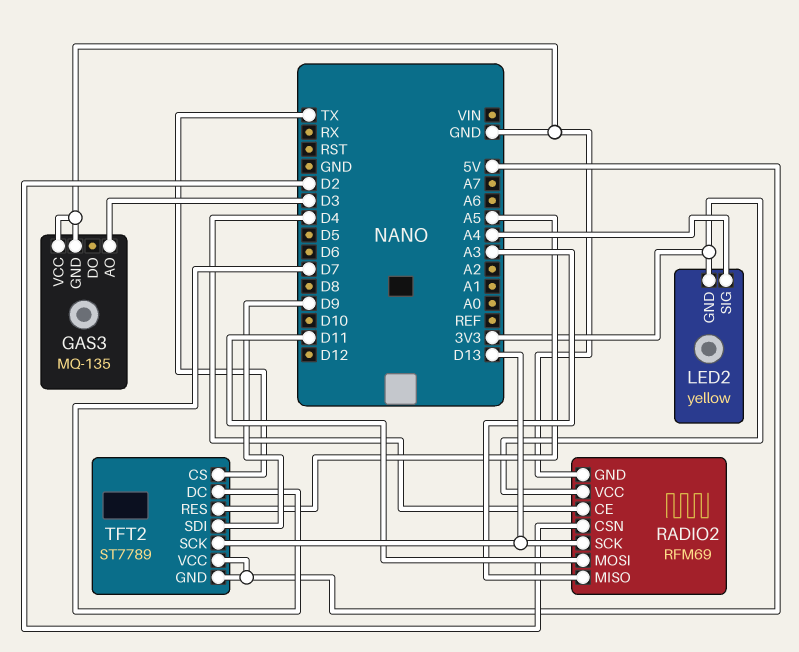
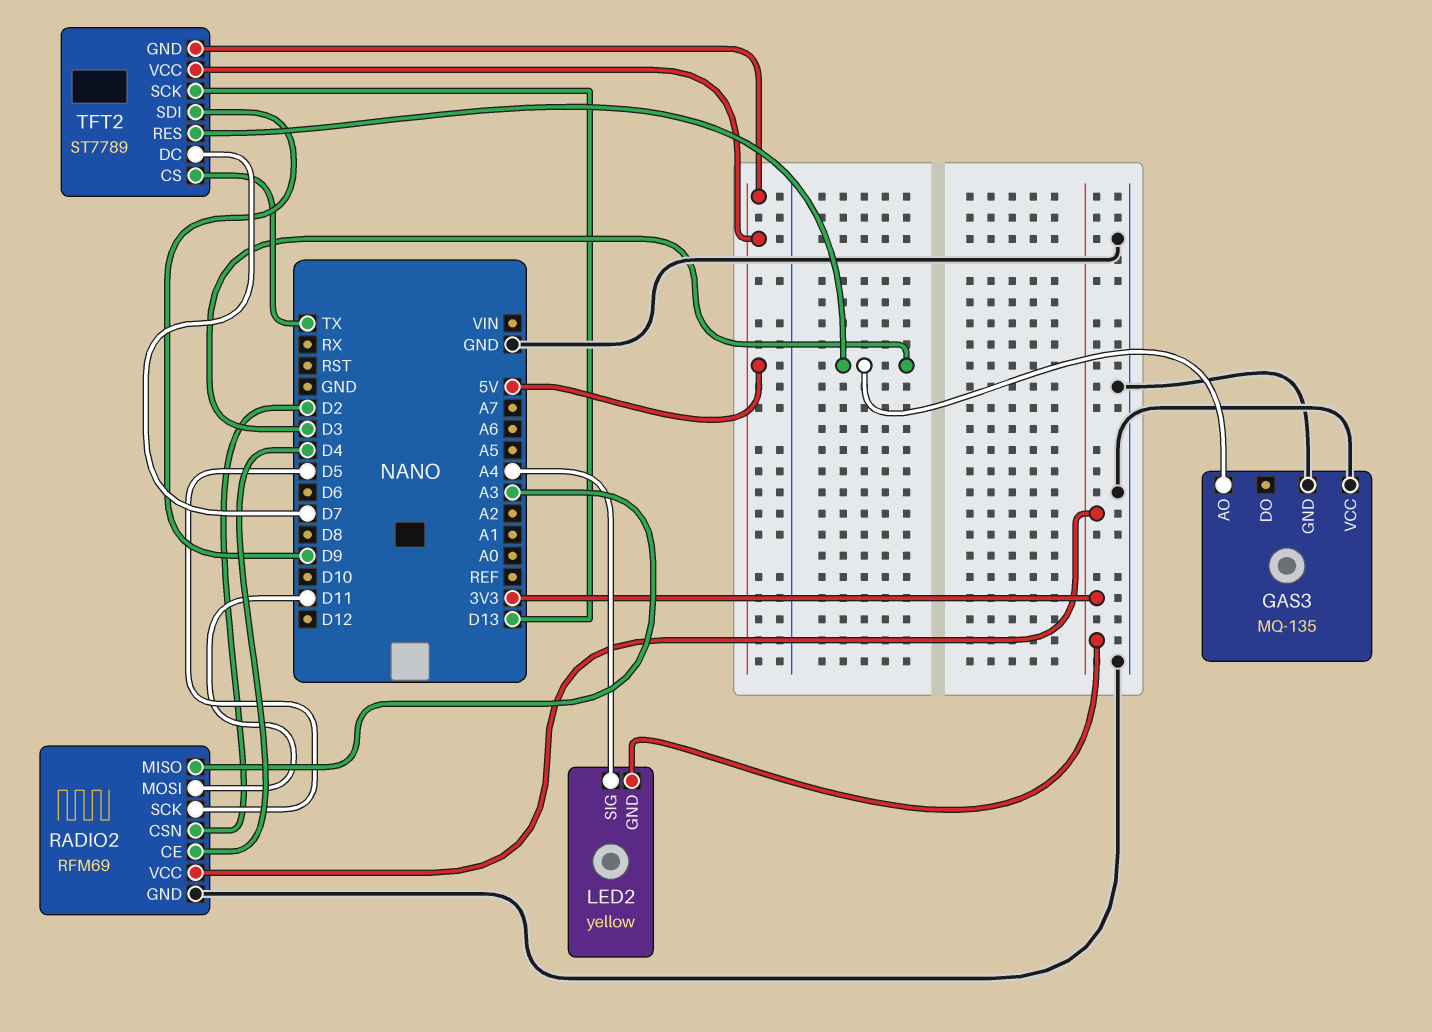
RADIO2 pin SCK: D13 -> D5
TFT2 pin RES: A5 -> D3

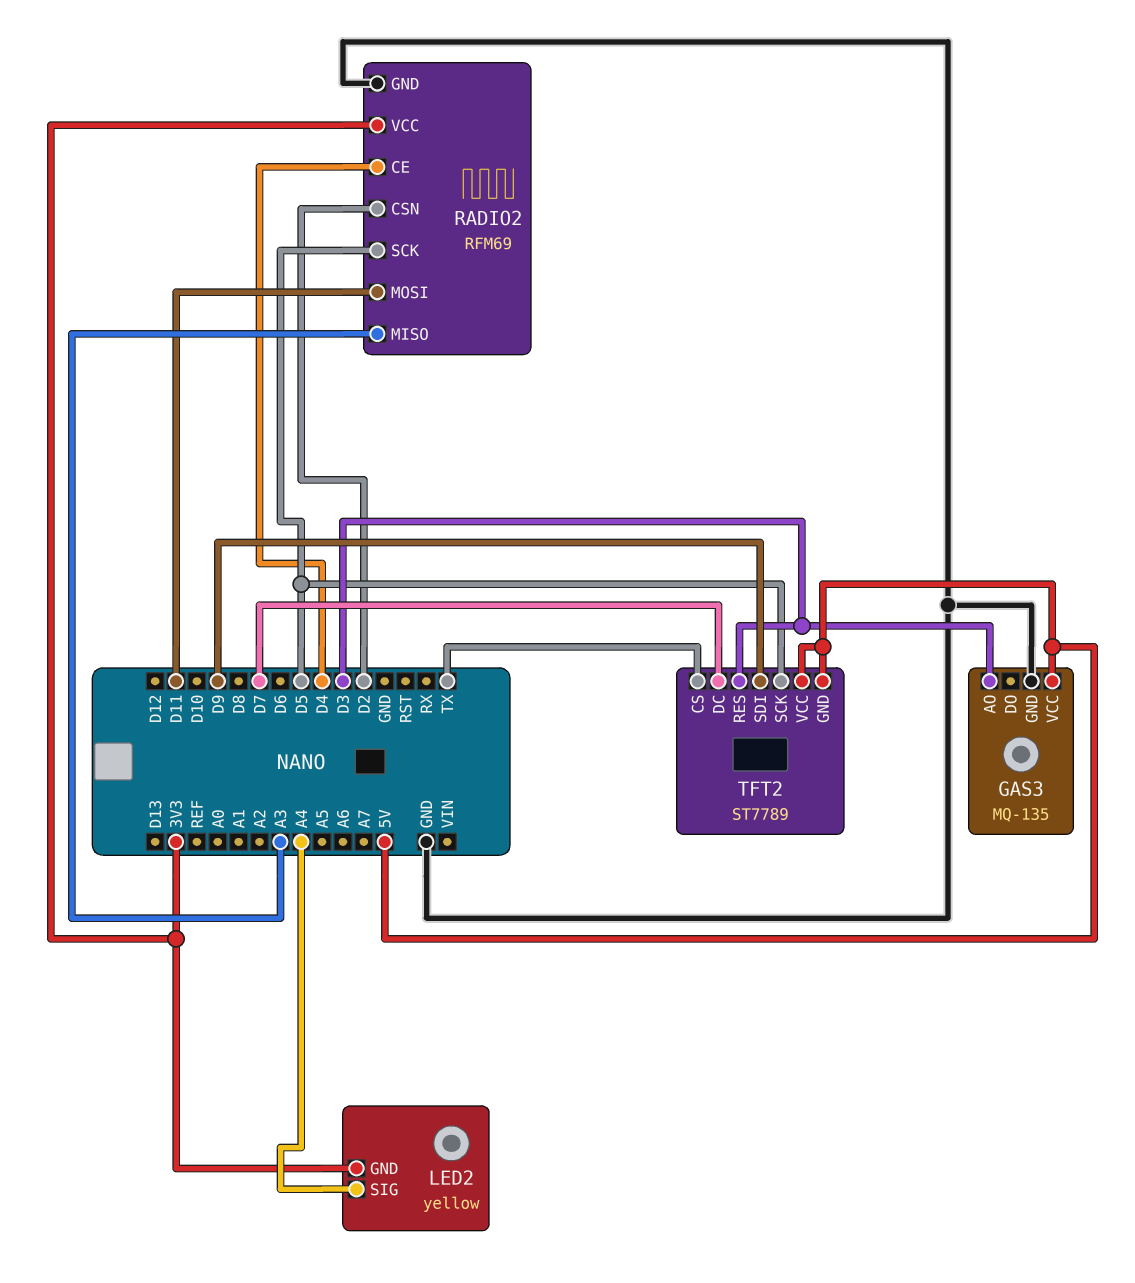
GAS3 pin VCC: GND -> 5V
TFT2 pin SCK: D13 -> D5

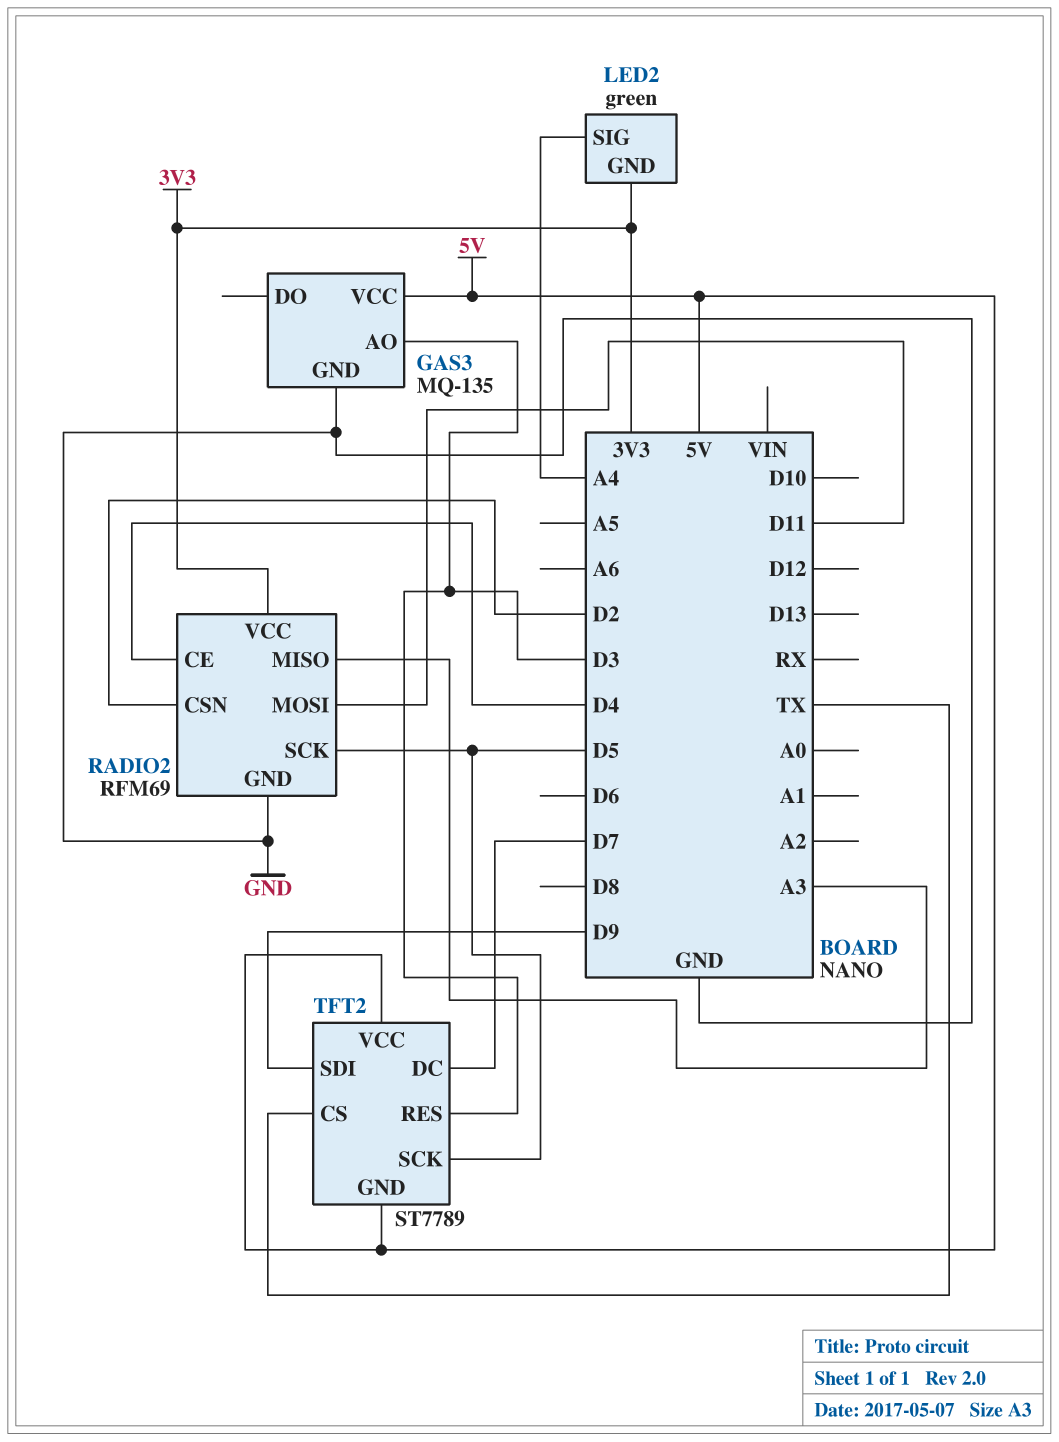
LED2: yellow -> green

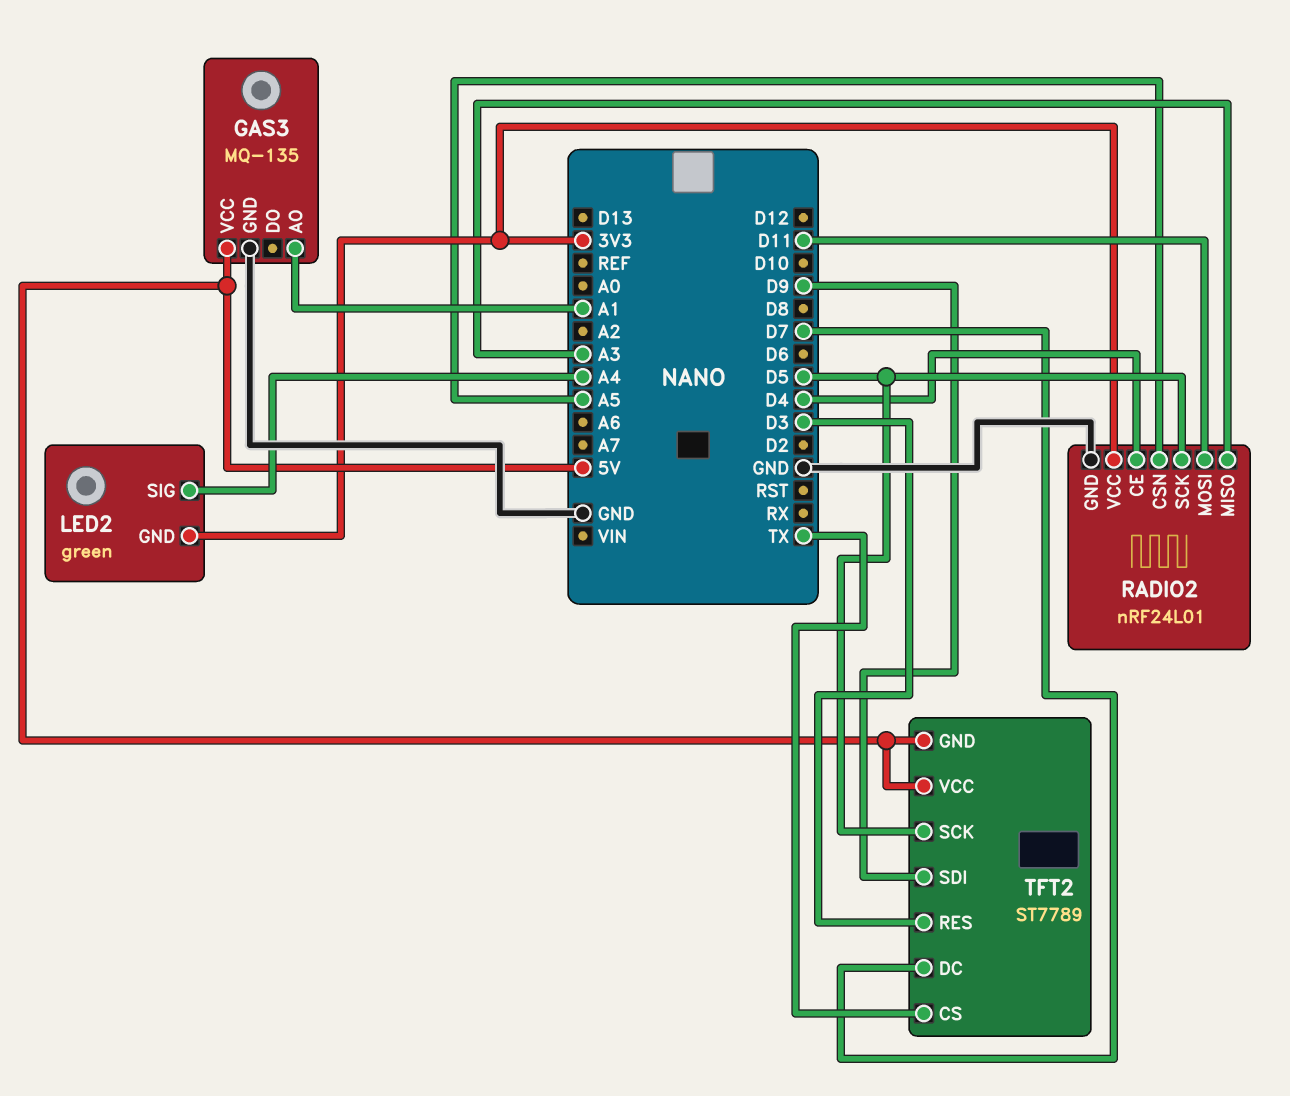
GAS3 pin AO: D3 -> A1
RADIO2: RFM69 -> nRF24L01
RADIO2 pin CSN: D2 -> A5

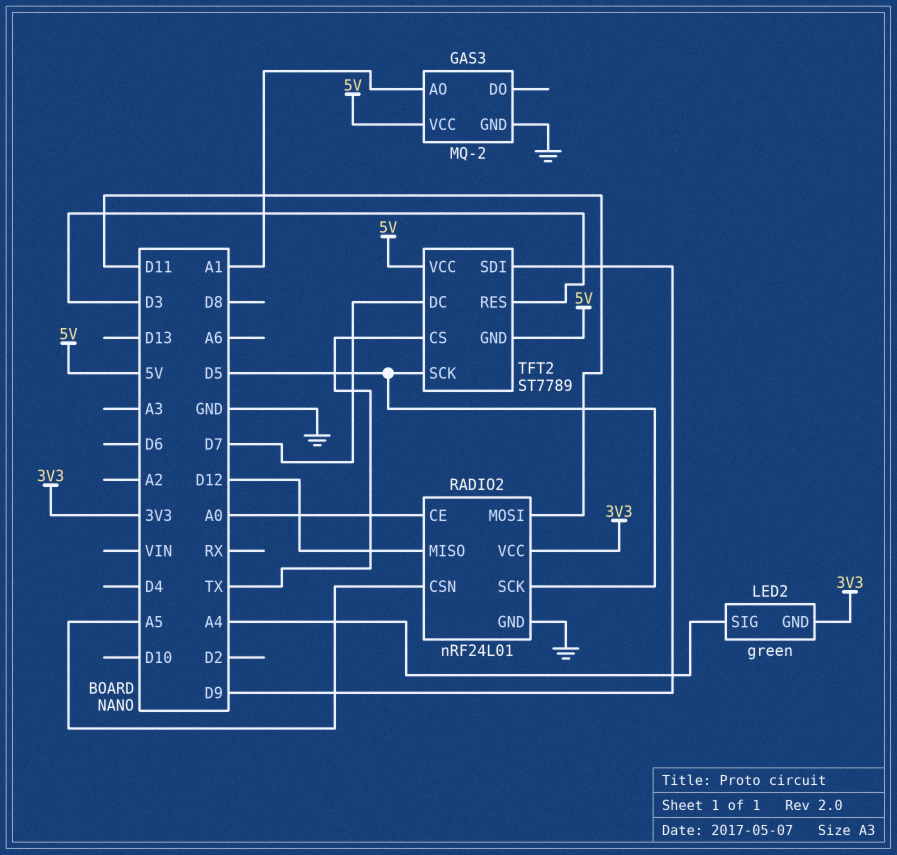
GAS3: MQ-135 -> MQ-2
RADIO2 pin CE: D4 -> A0
RADIO2 pin MISO: A3 -> D12

